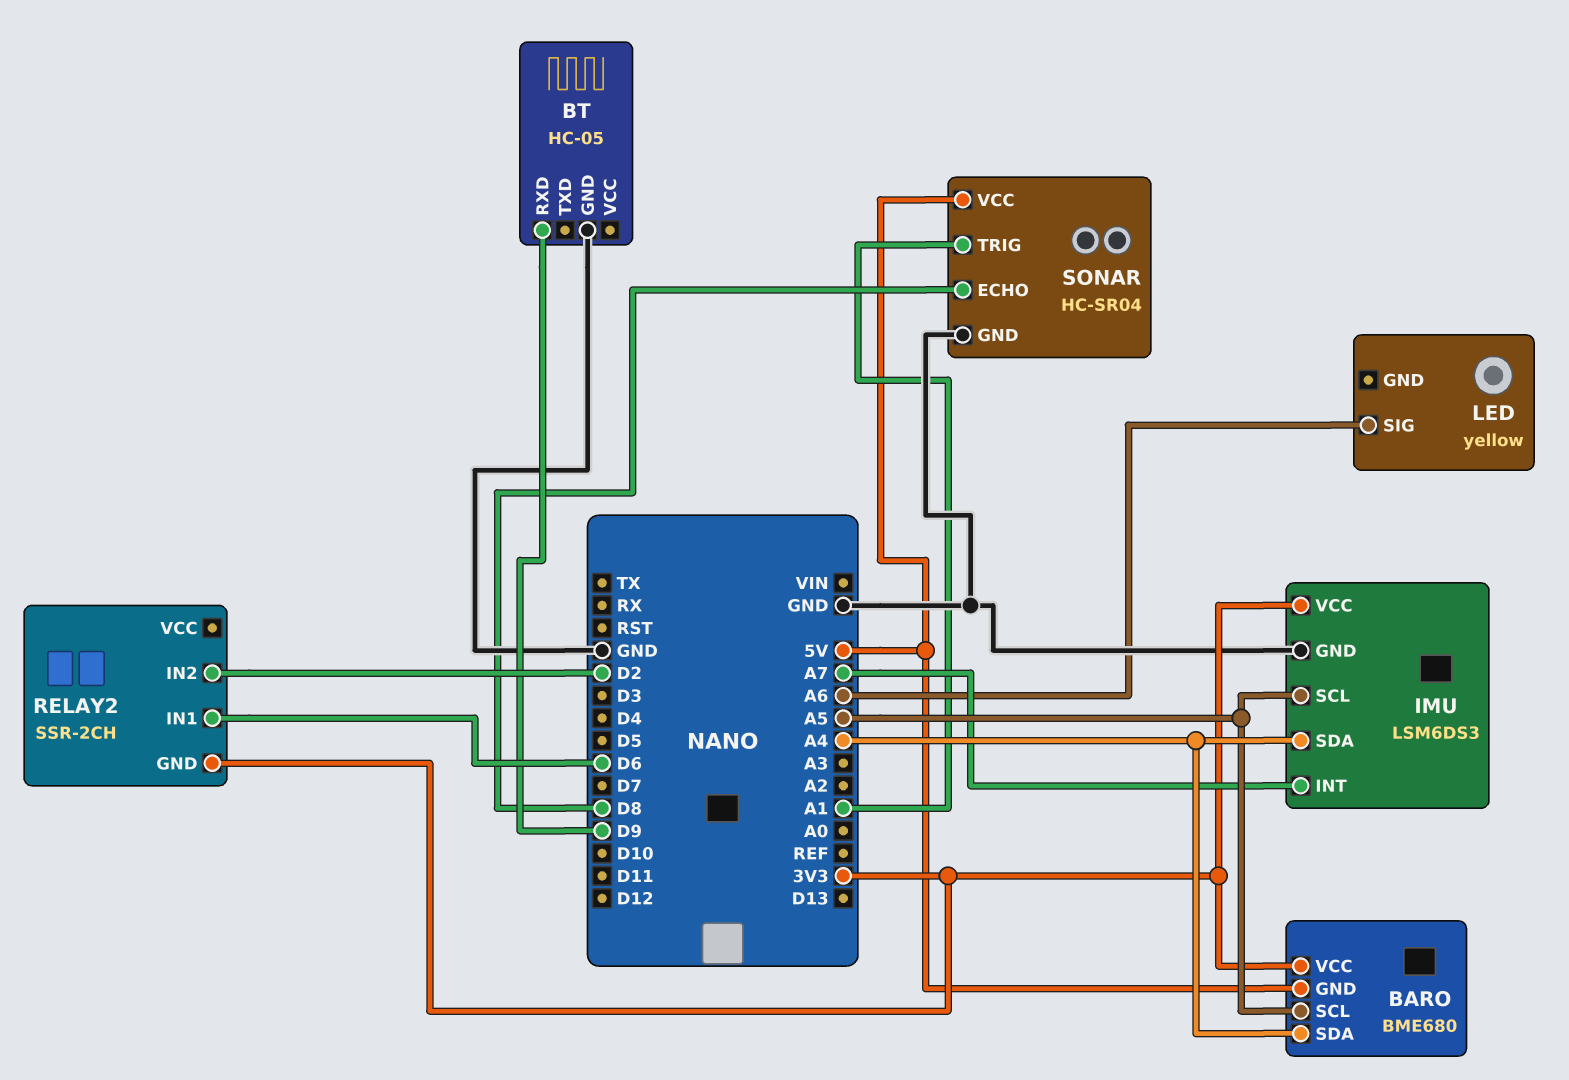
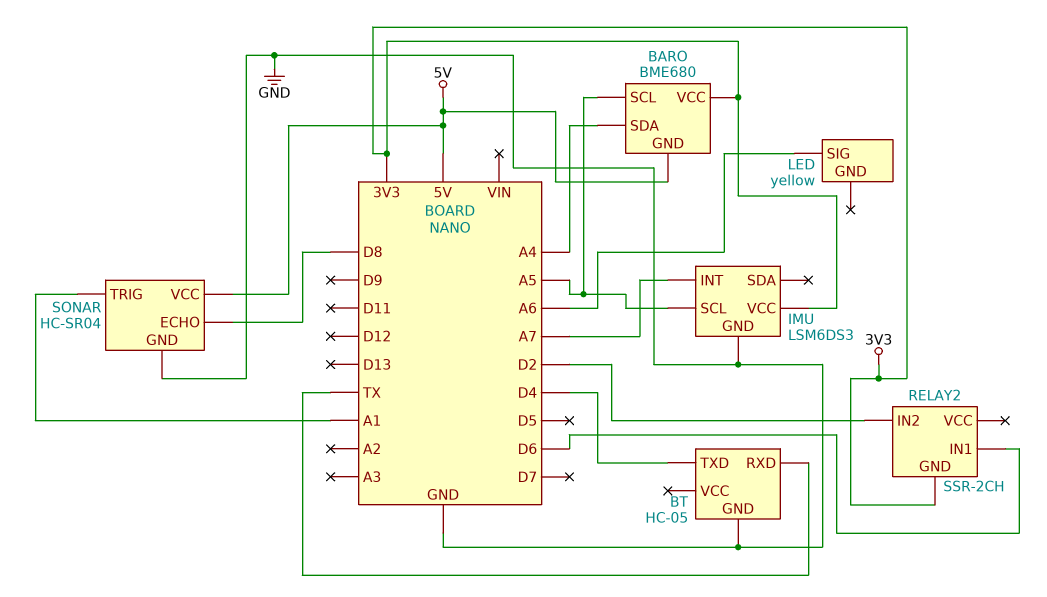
BT pin RXD: D9 -> TX
BT pin TXD: none -> D4
IMU pin SDA: A4 -> none

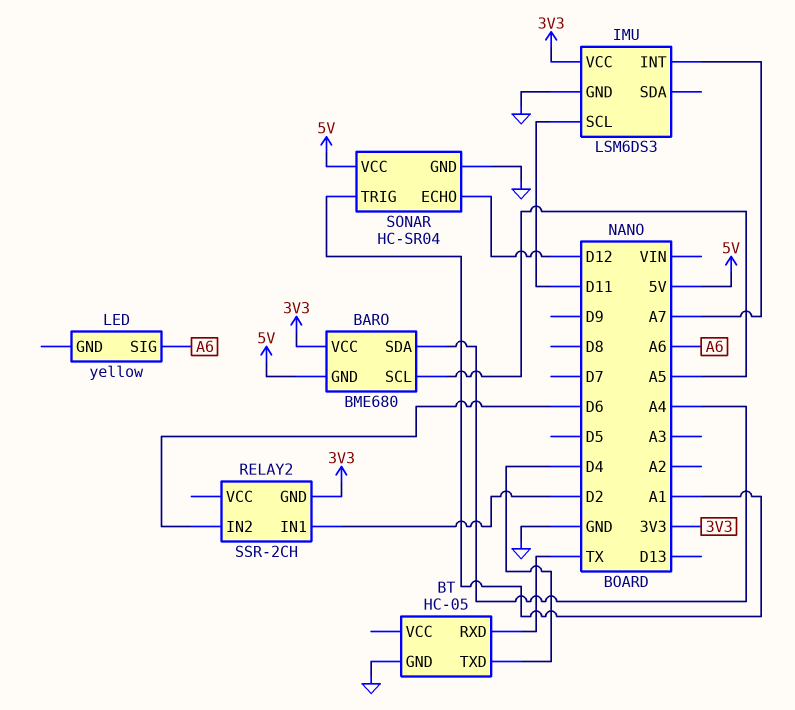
IMU pin SCL: A5 -> D11
RELAY2 pin IN1: D6 -> D2
RELAY2 pin IN2: D2 -> D6
SONAR pin ECHO: D8 -> D12

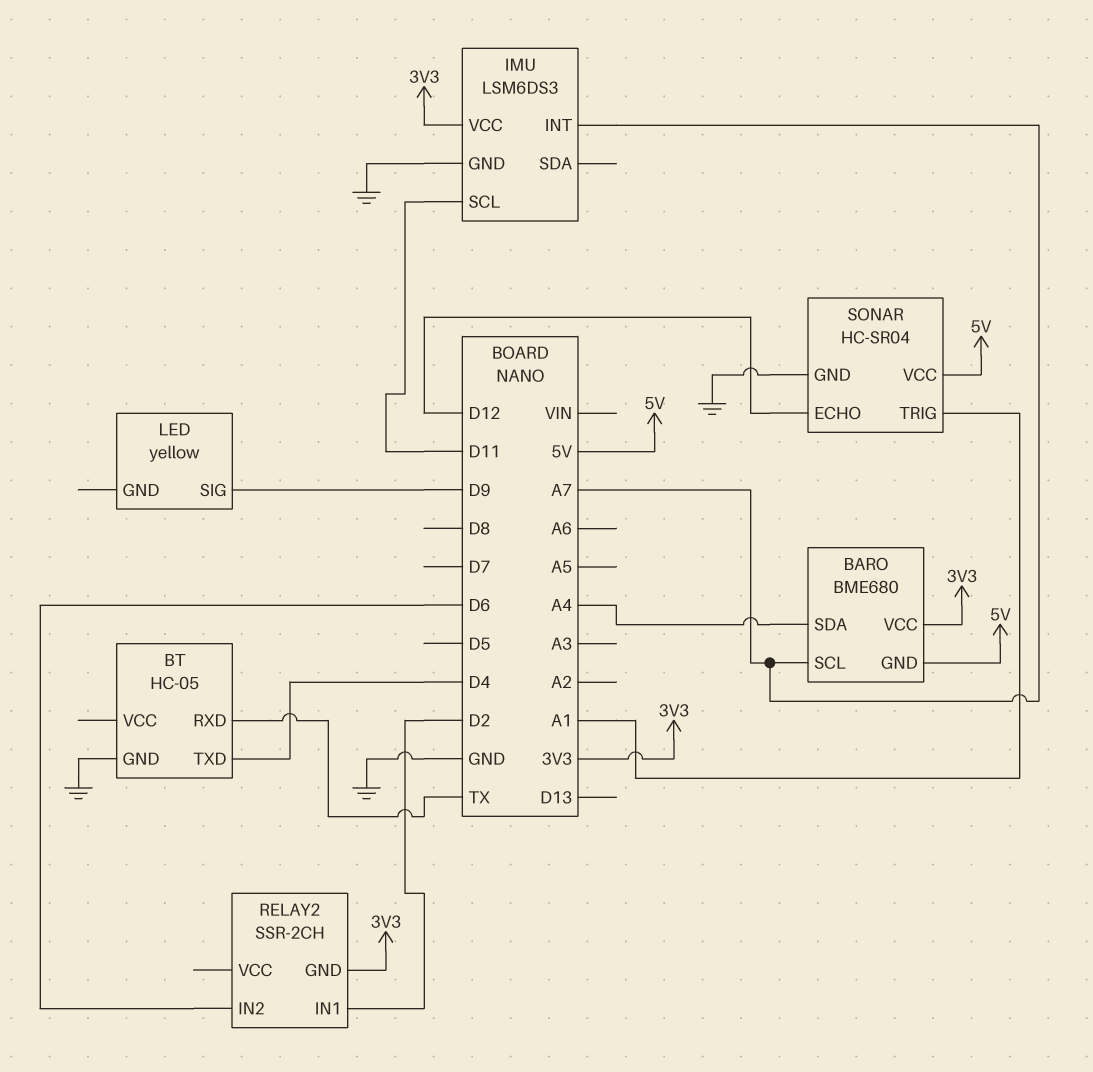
BARO pin SCL: A5 -> A7
LED pin SIG: A6 -> D9

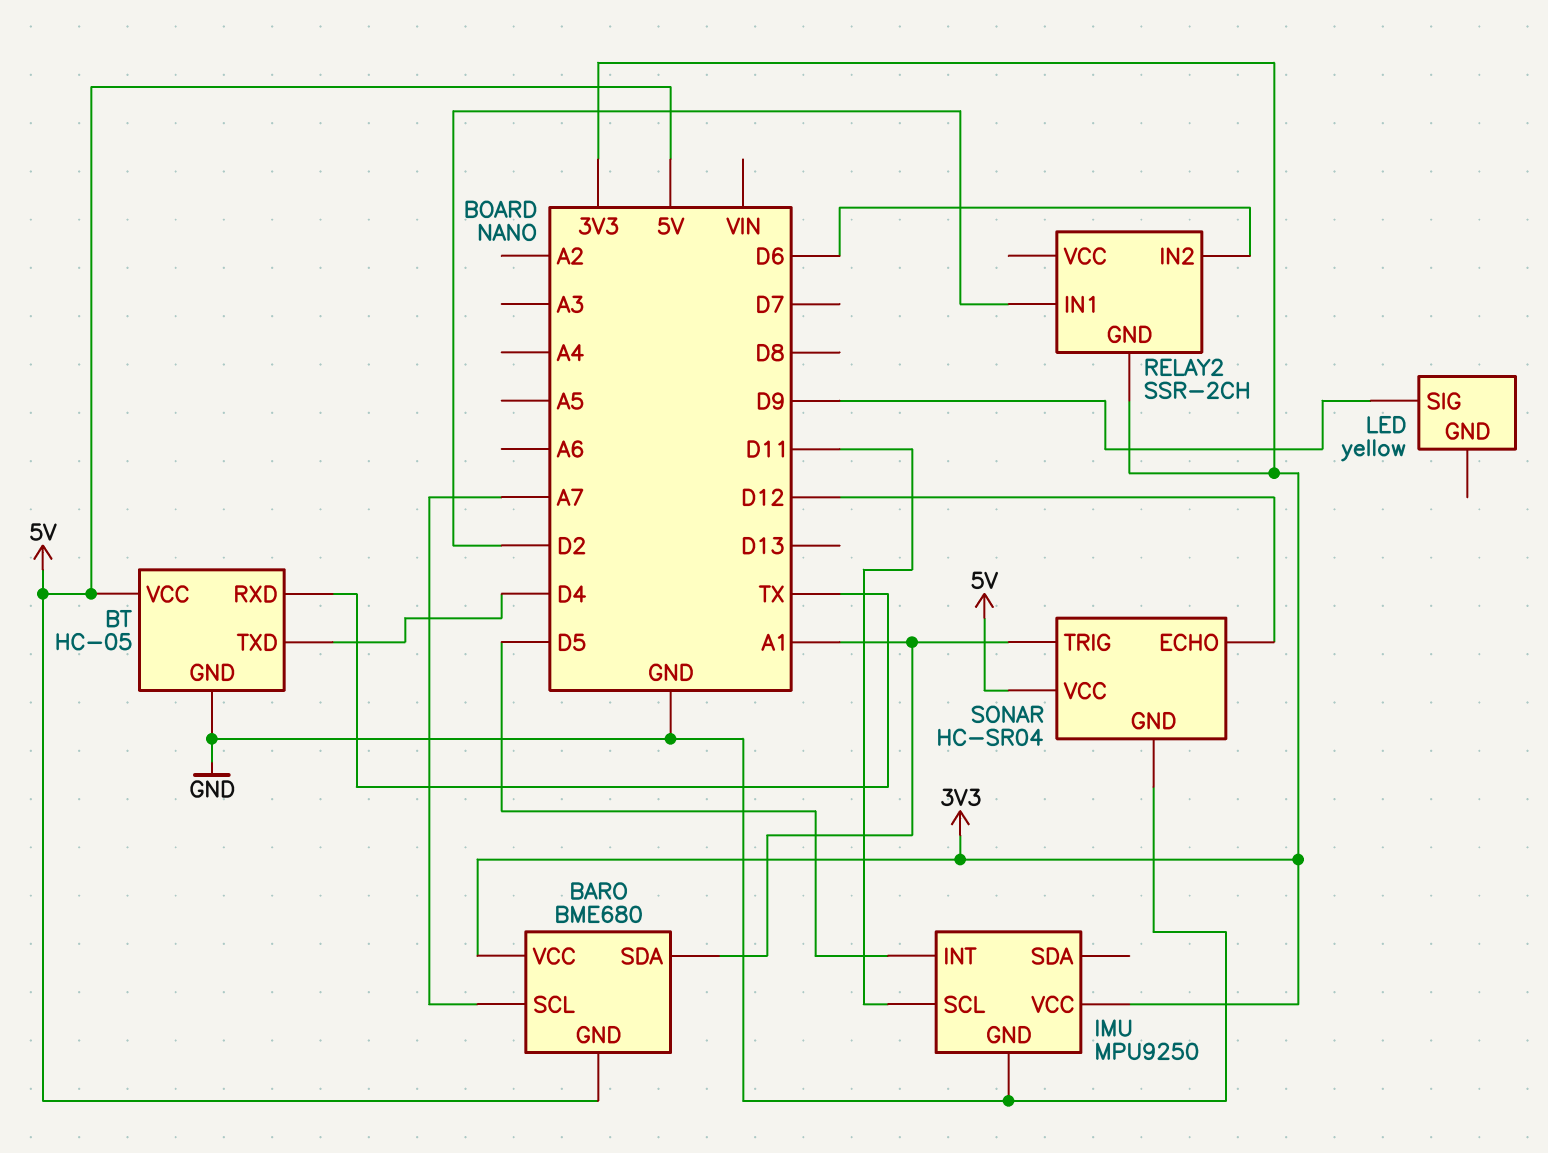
BARO pin SDA: A4 -> A1
BT pin VCC: none -> 5V
IMU: LSM6DS3 -> MPU9250
IMU pin INT: A7 -> D5

